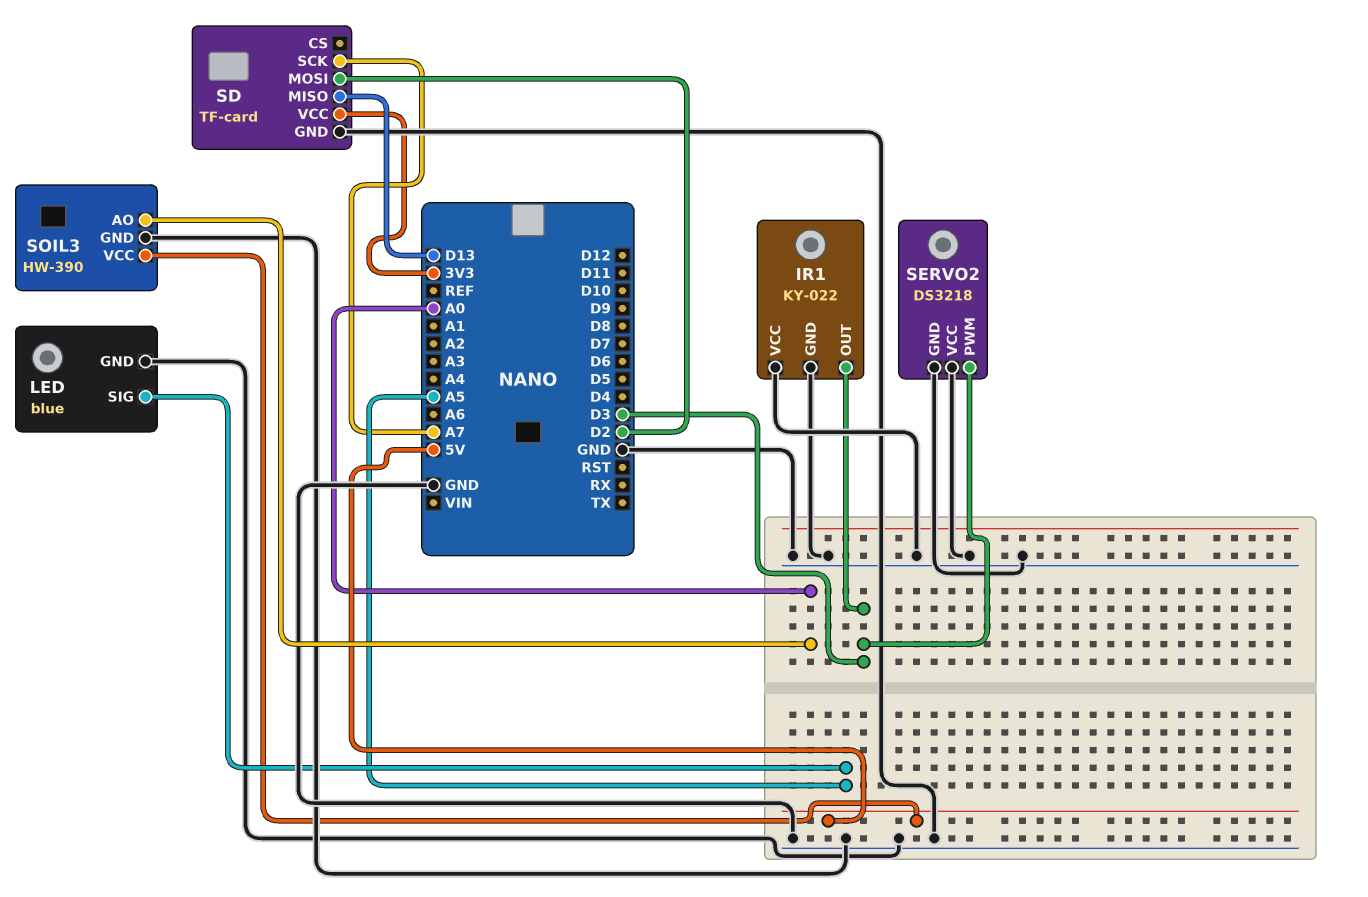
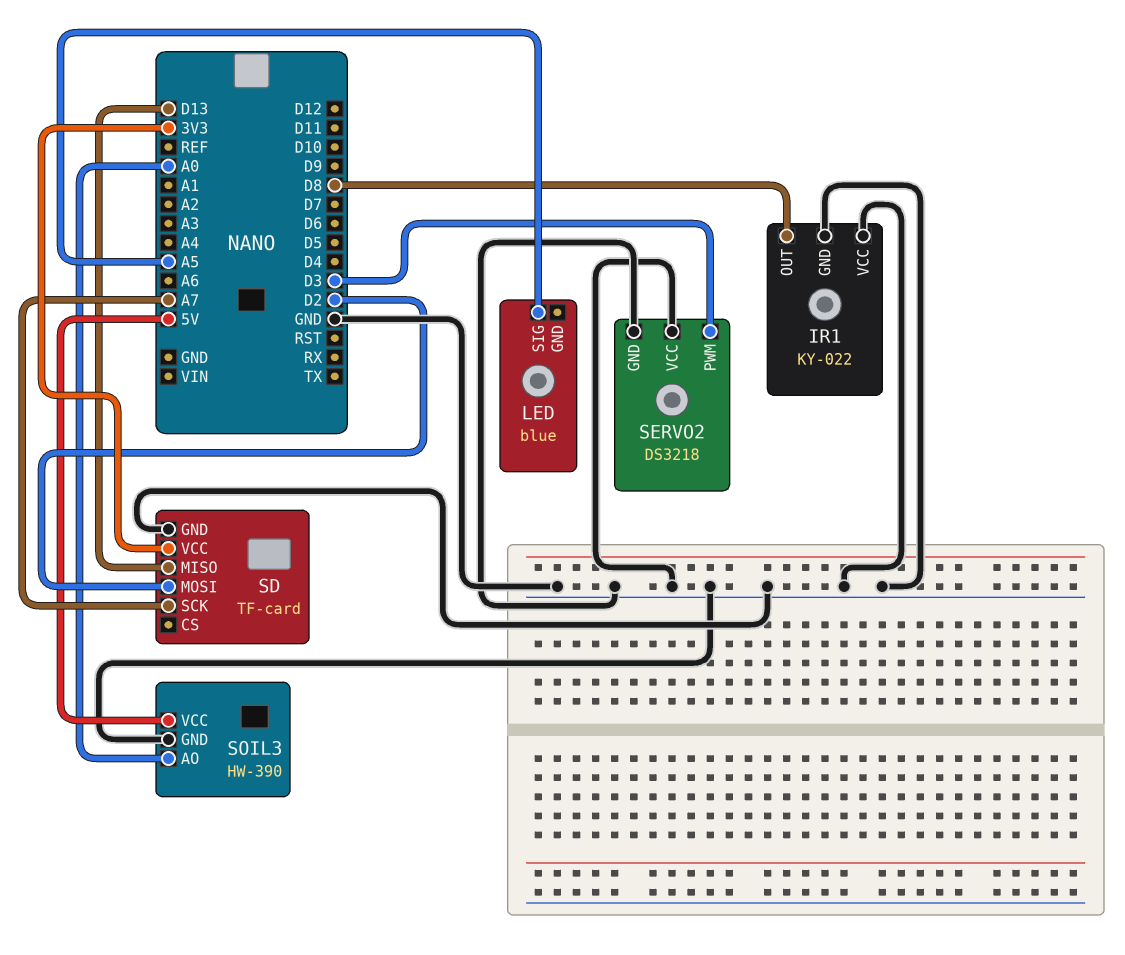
IR1 pin OUT: D3 -> D8
LED pin GND: GND -> none

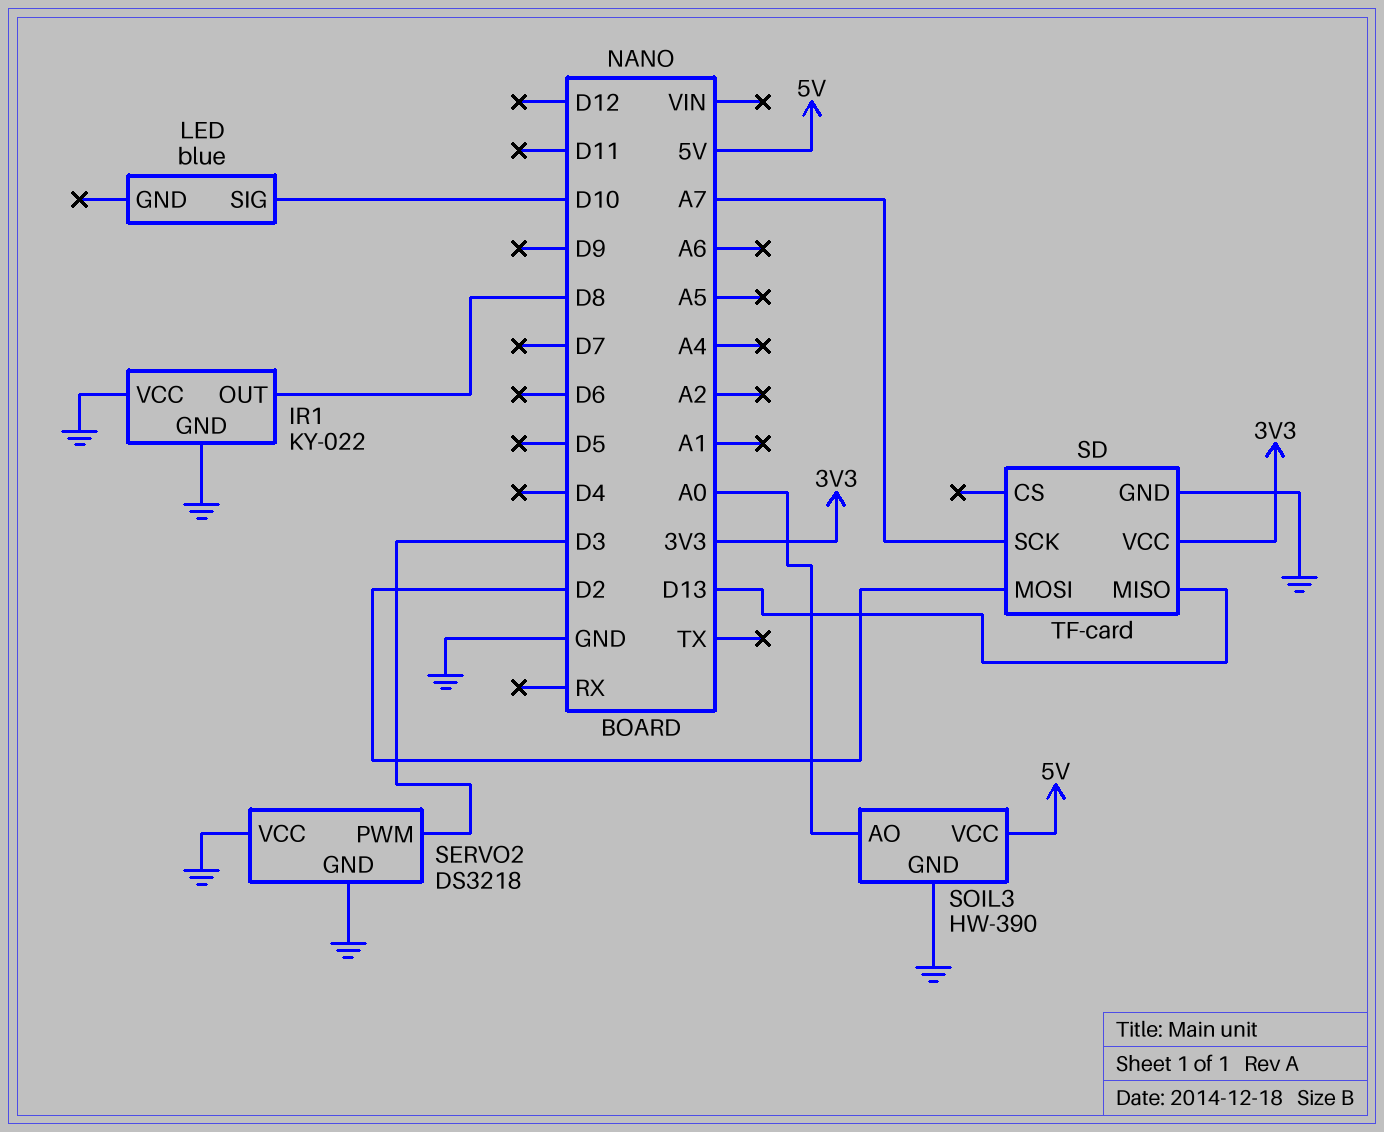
LED pin SIG: A5 -> D10

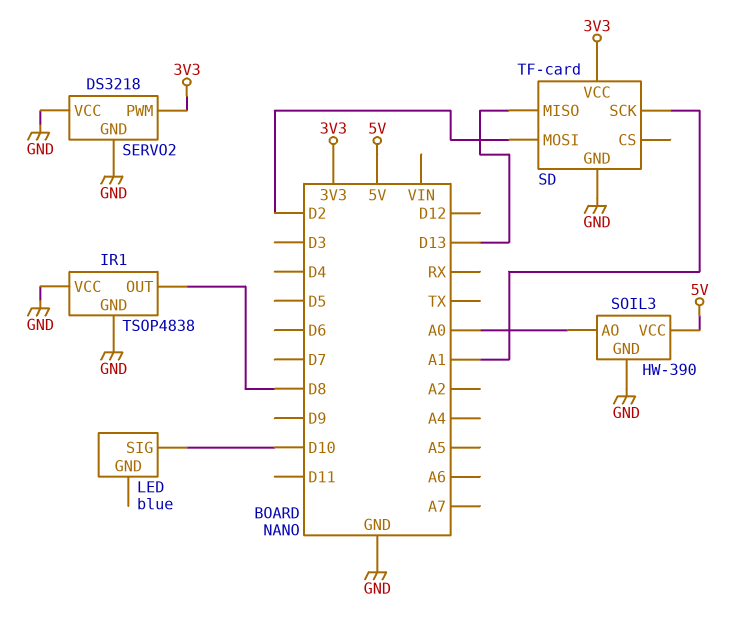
IR1: KY-022 -> TSOP4838
SD pin SCK: A7 -> A1
SERVO2 pin PWM: D3 -> 3V3

